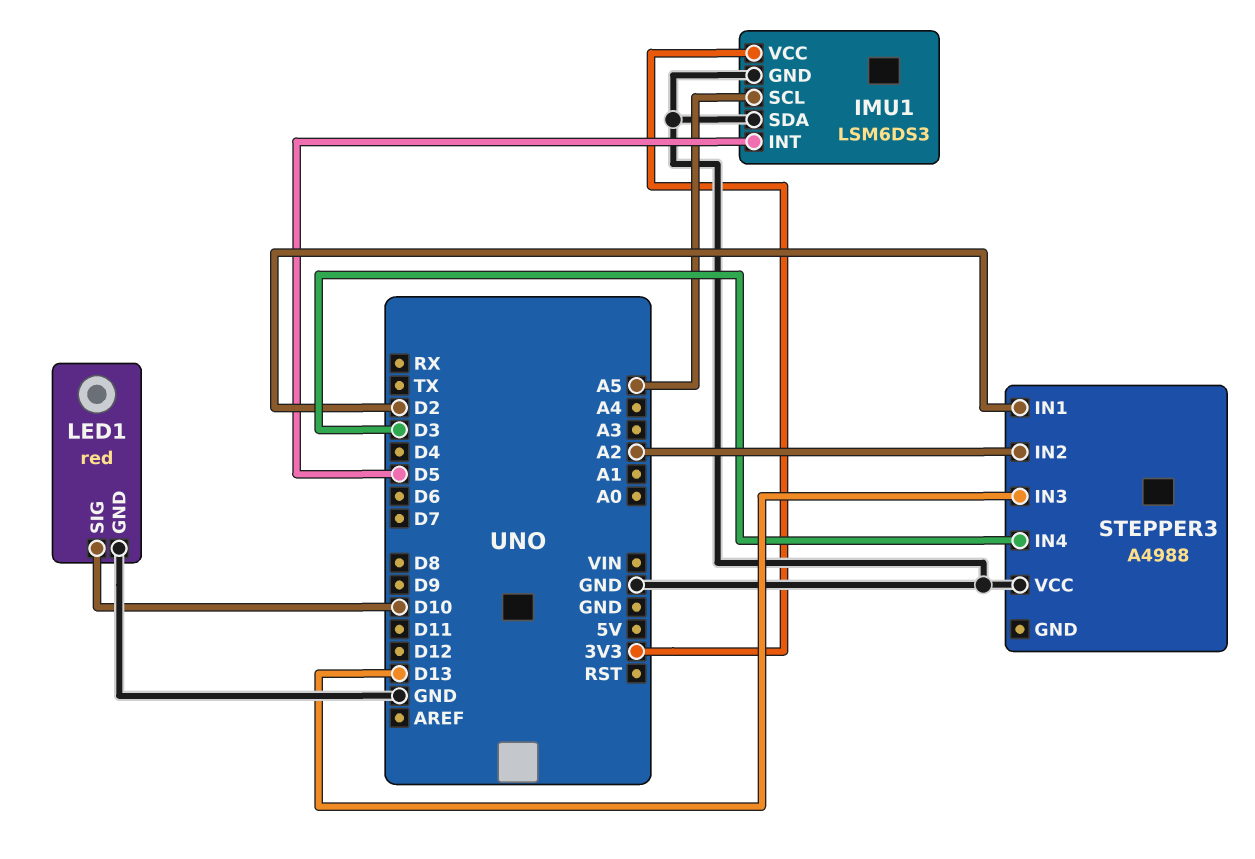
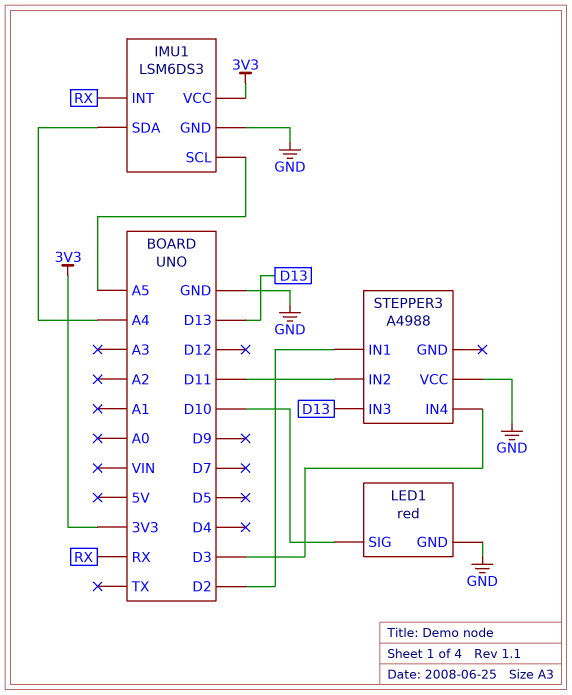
IMU1 pin INT: D5 -> RX
IMU1 pin SDA: GND -> A4
STEPPER3 pin IN2: A2 -> D11

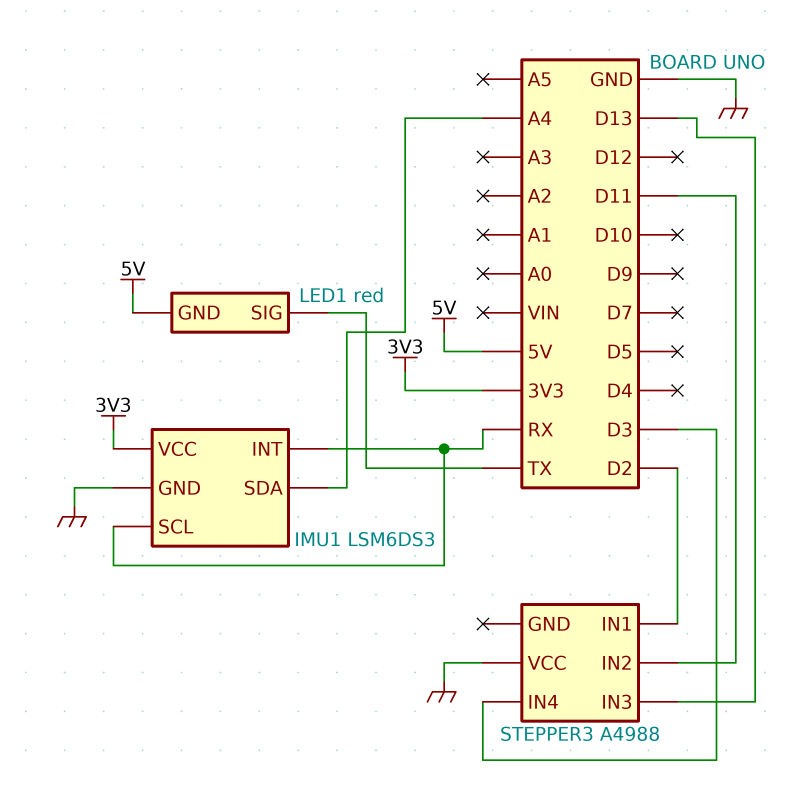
IMU1 pin SCL: A5 -> RX
LED1 pin GND: GND -> 5V
LED1 pin SIG: D10 -> TX

